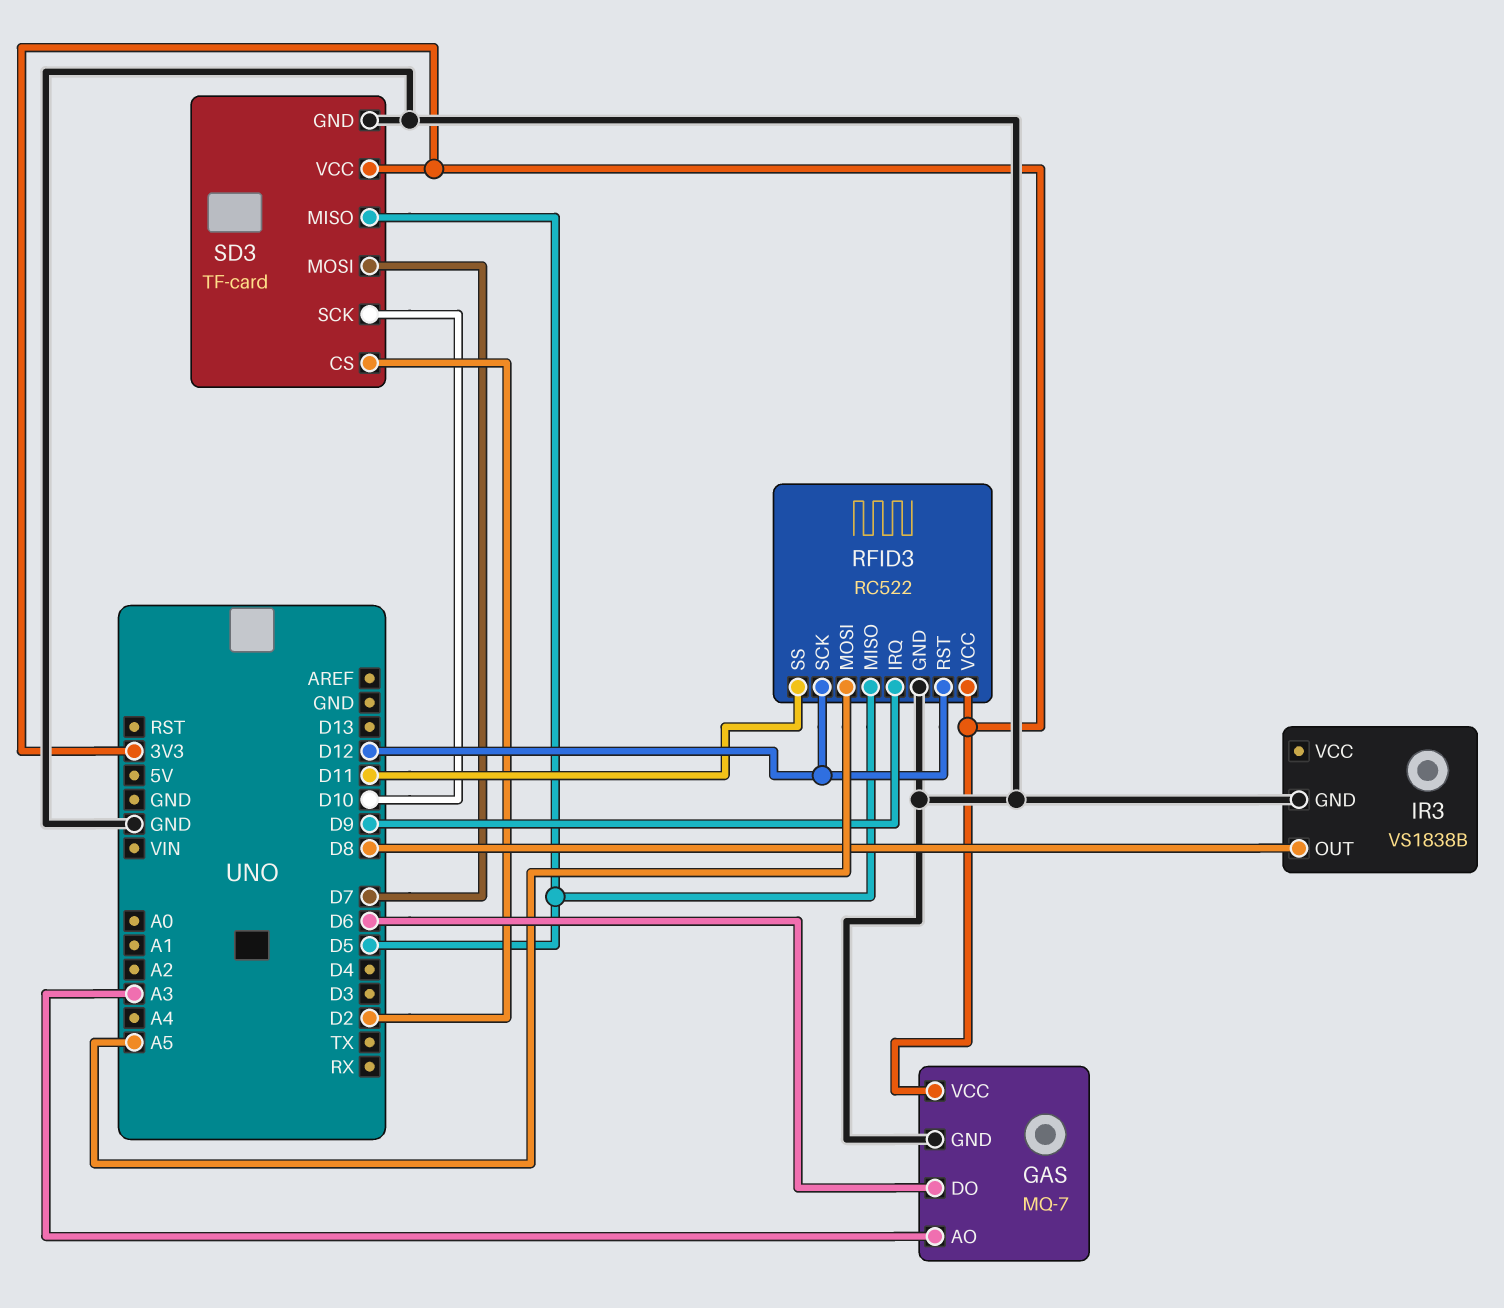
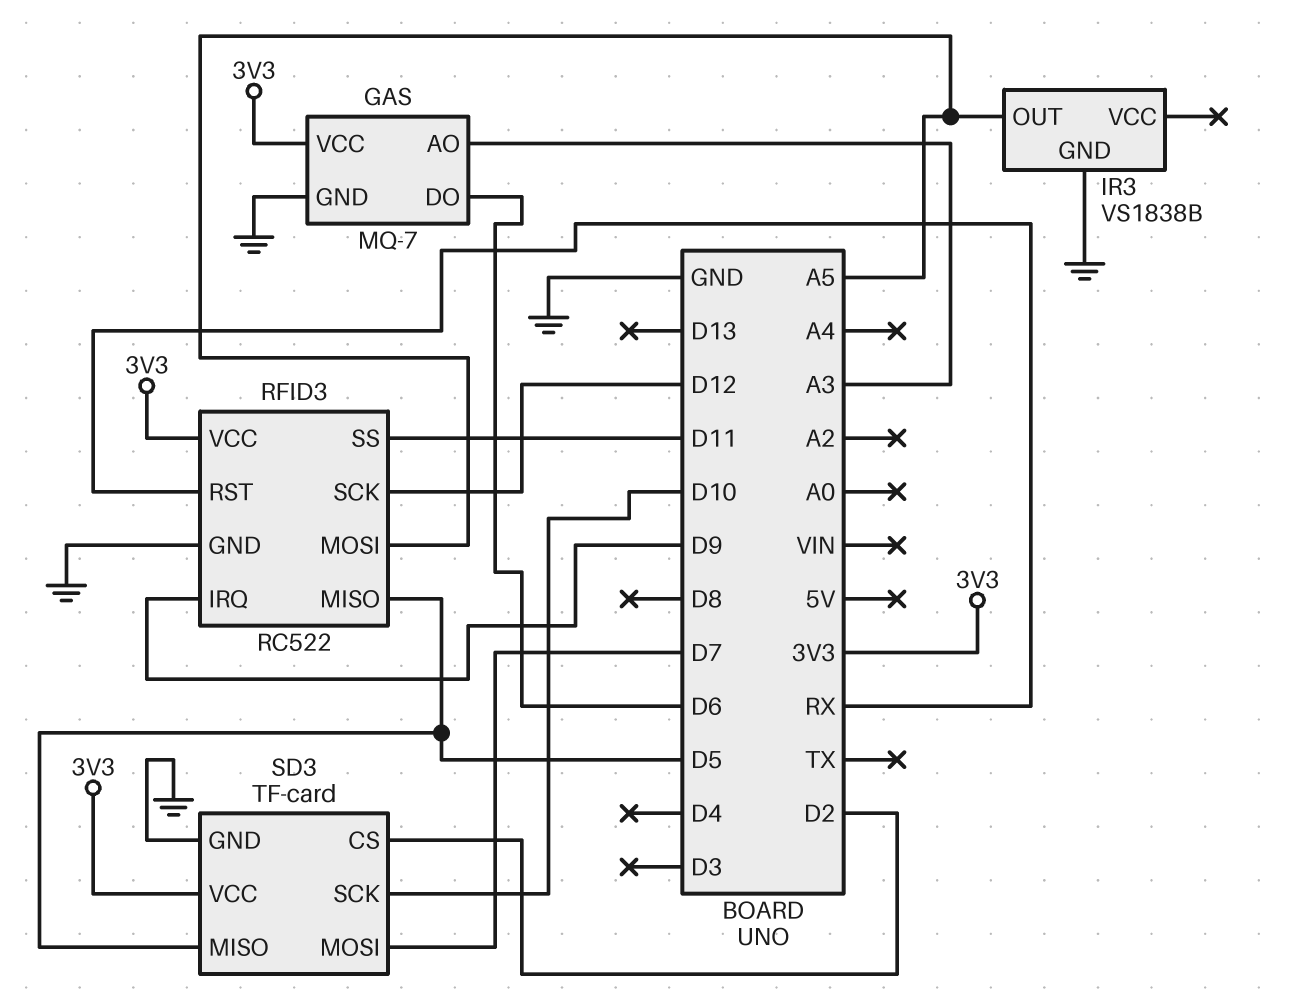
IR3 pin OUT: D8 -> A5
RFID3 pin RST: D12 -> RX

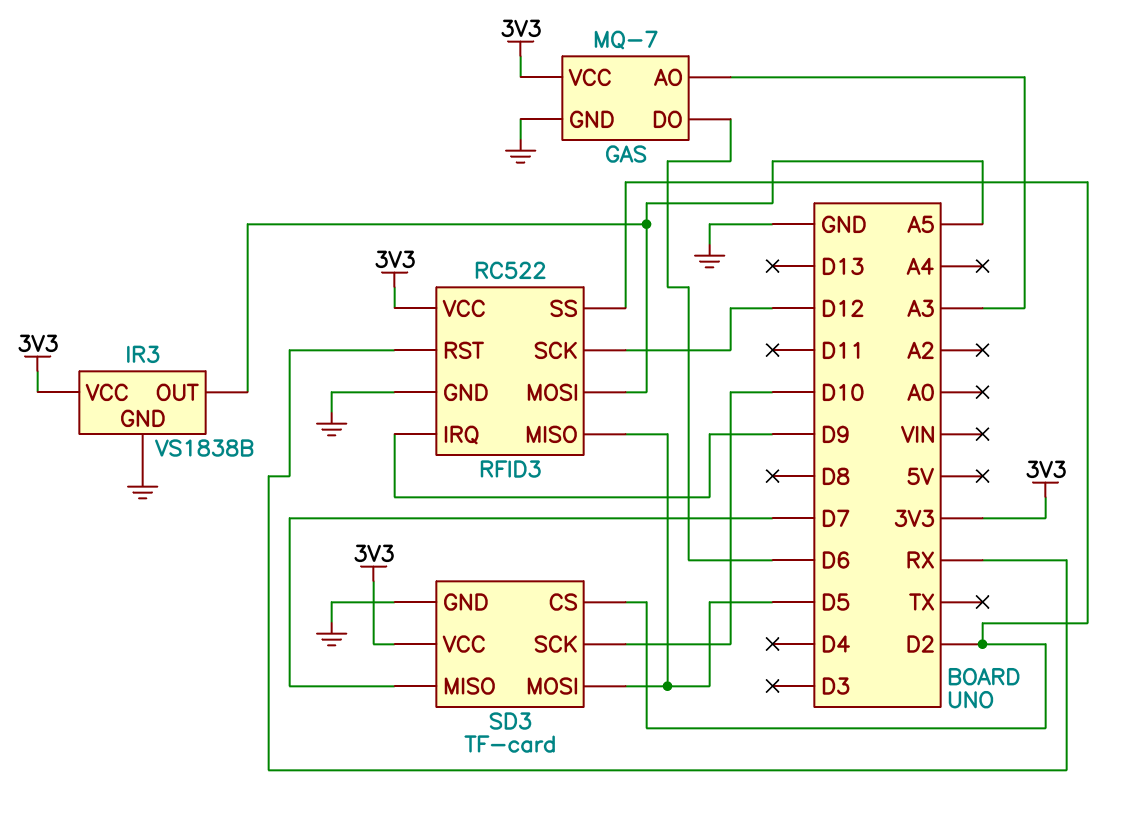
IR3 pin VCC: none -> 3V3
RFID3 pin SS: D11 -> D2
SD3 pin MISO: D5 -> D7
SD3 pin MOSI: D7 -> D5

